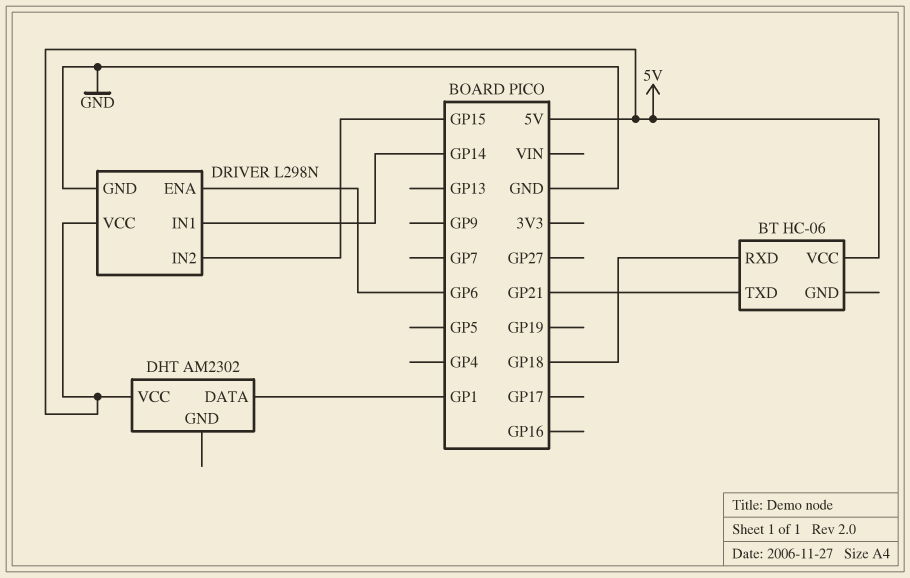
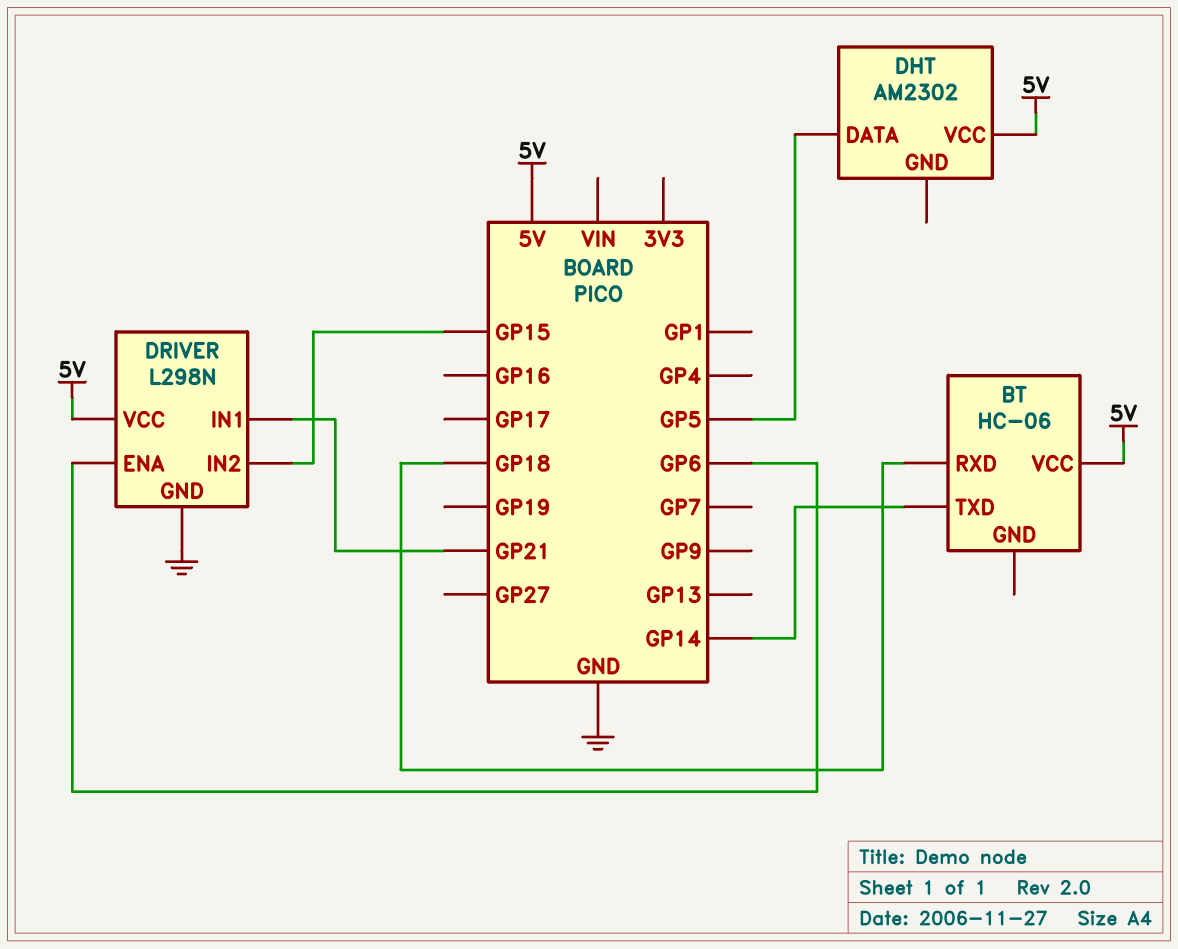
BT pin TXD: GP21 -> GP14
DHT pin DATA: GP1 -> GP5
DRIVER pin IN1: GP14 -> GP21

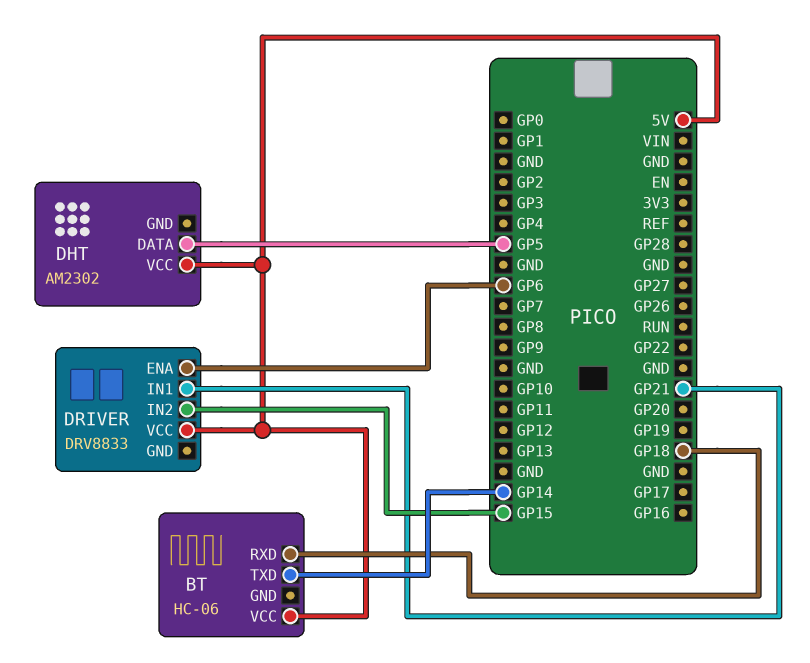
DRIVER: L298N -> DRV8833
DRIVER pin GND: GND -> none

